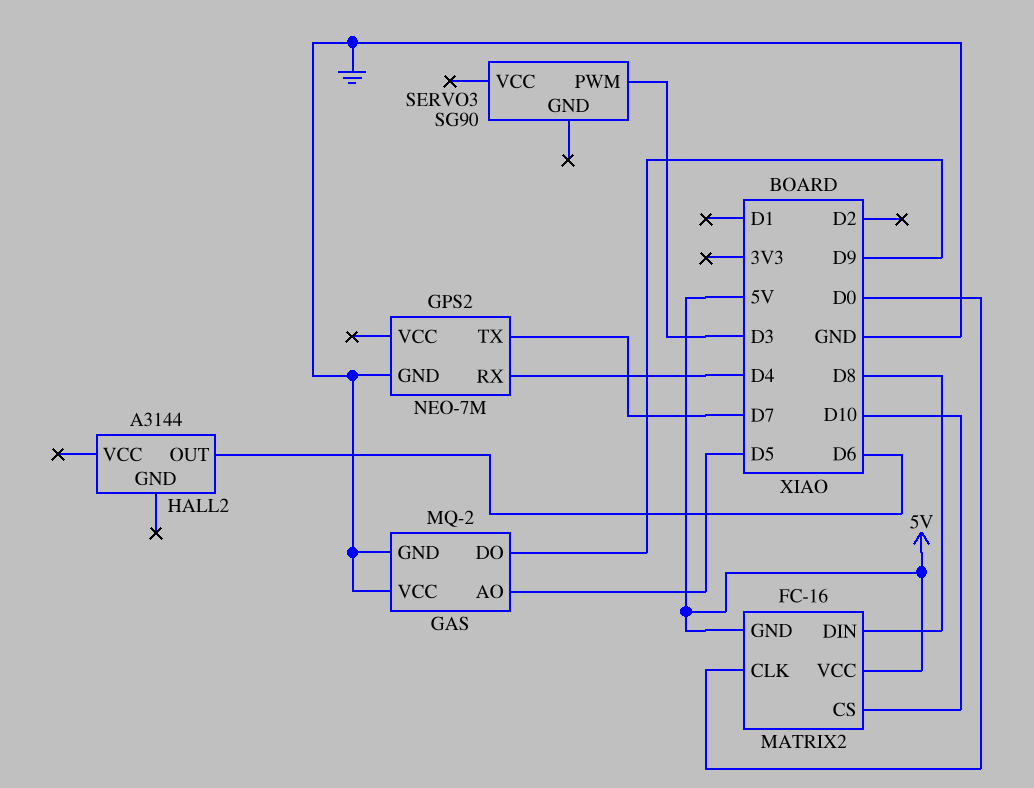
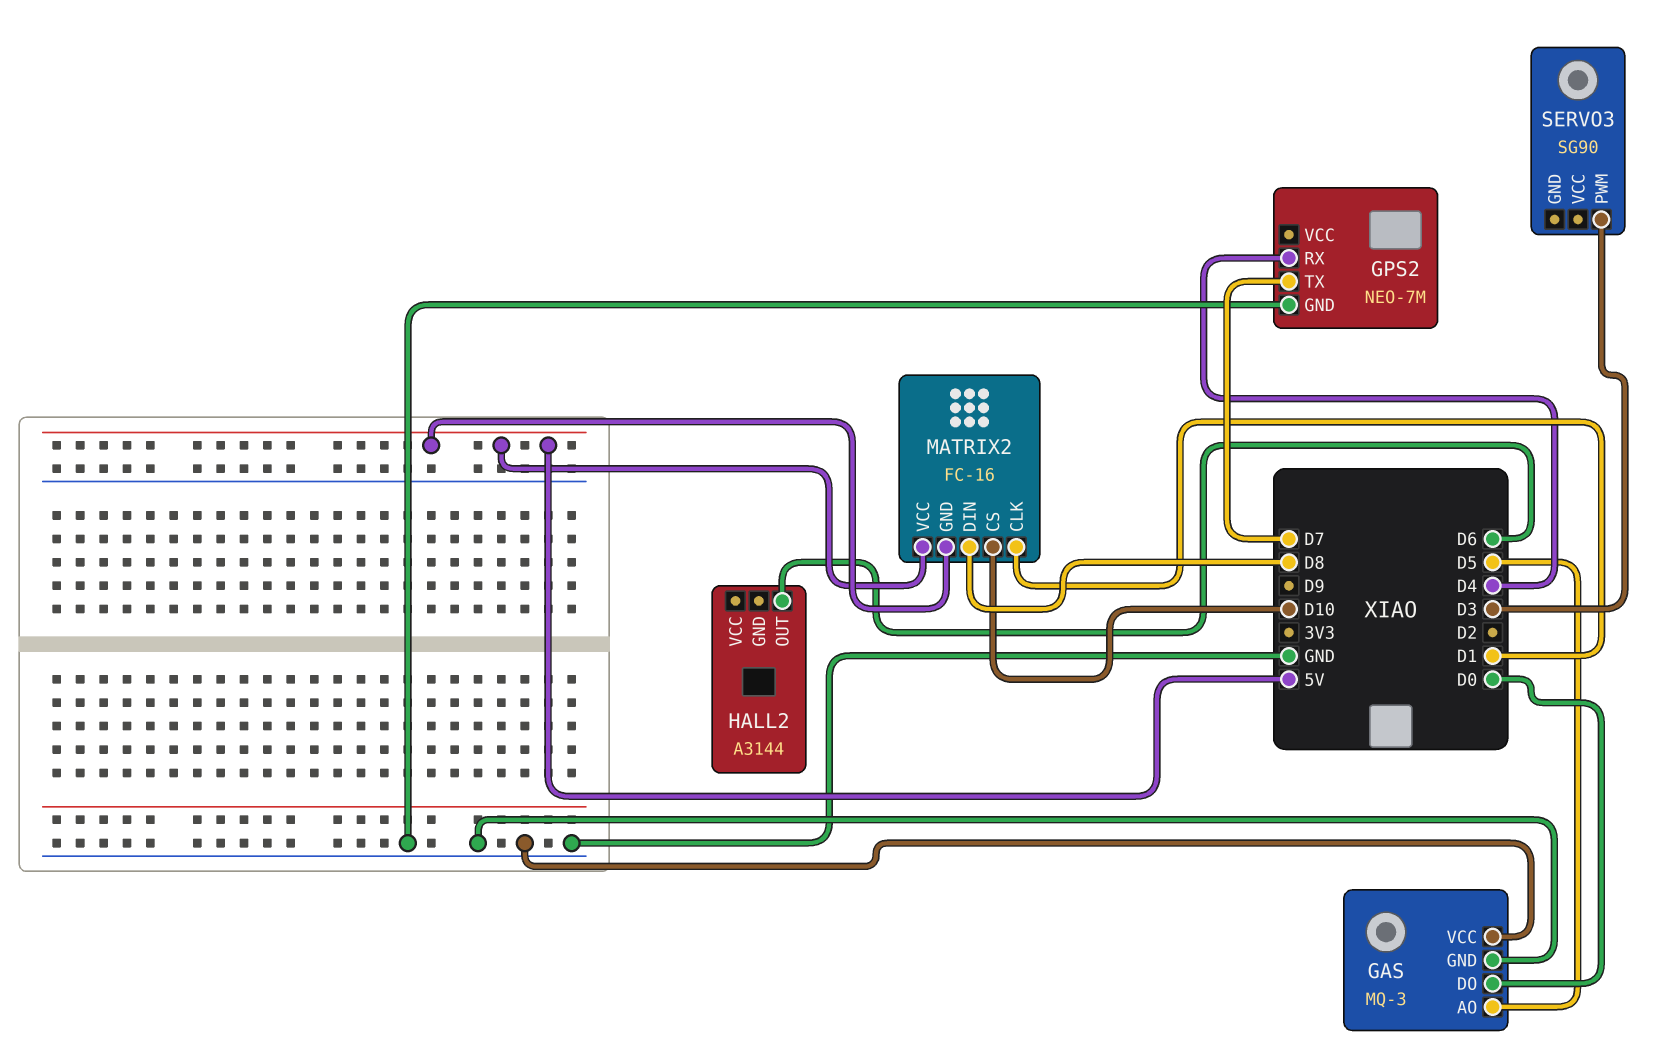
GAS: MQ-2 -> MQ-3
GAS pin DO: D9 -> D0
MATRIX2 pin CLK: D0 -> D1

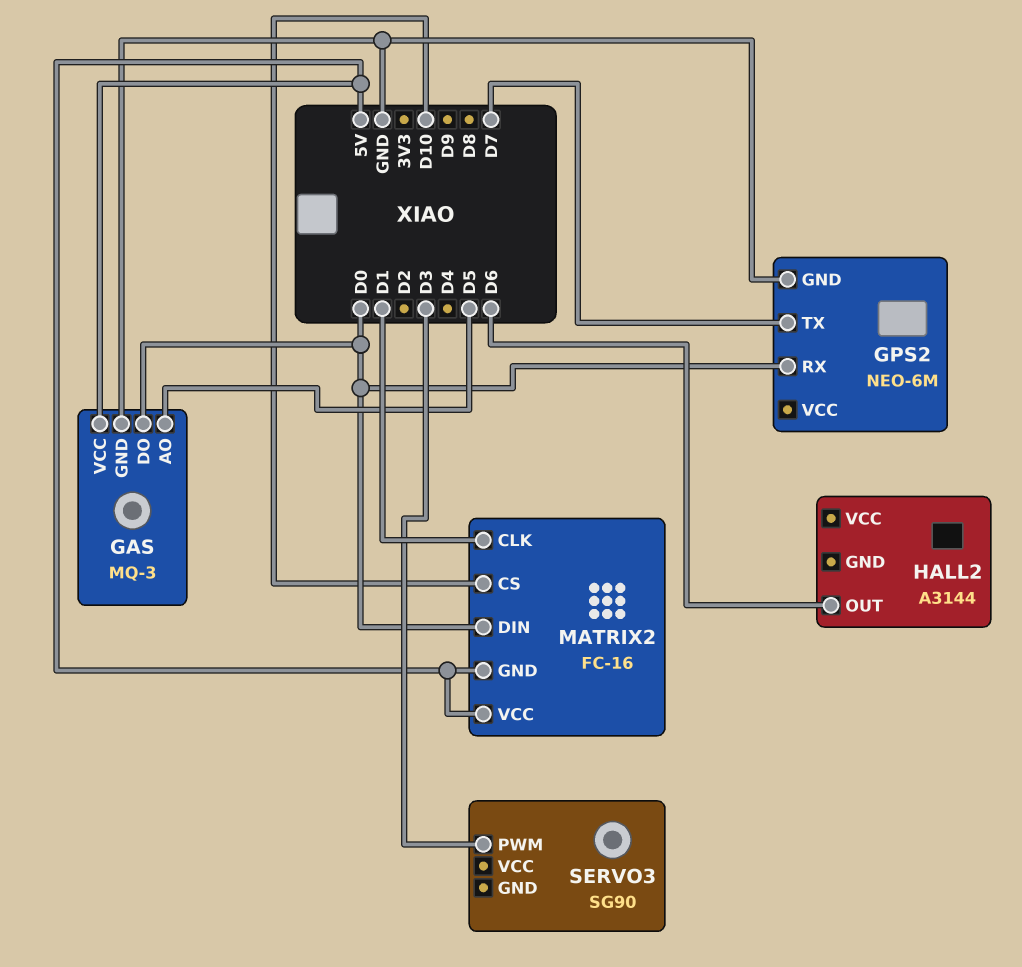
GAS pin VCC: GND -> 5V
GPS2: NEO-7M -> NEO-6M
GPS2 pin RX: D4 -> D0
MATRIX2 pin DIN: D8 -> D0

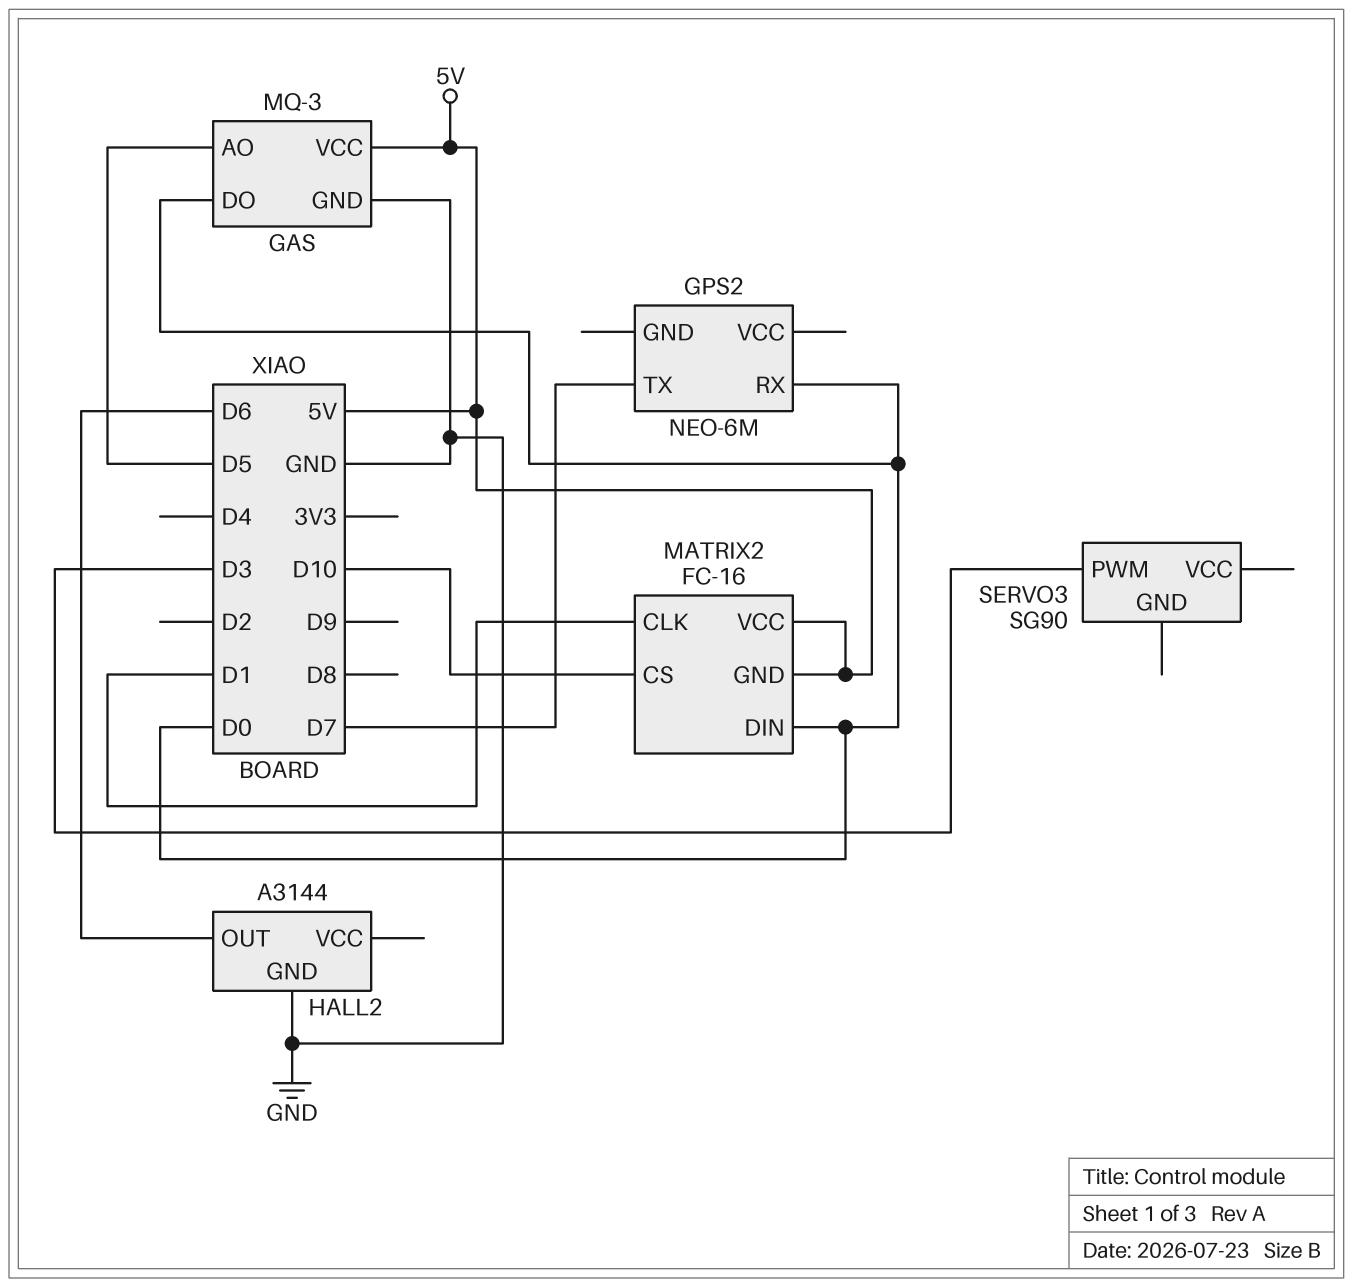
GPS2 pin GND: GND -> none
HALL2 pin GND: none -> GND

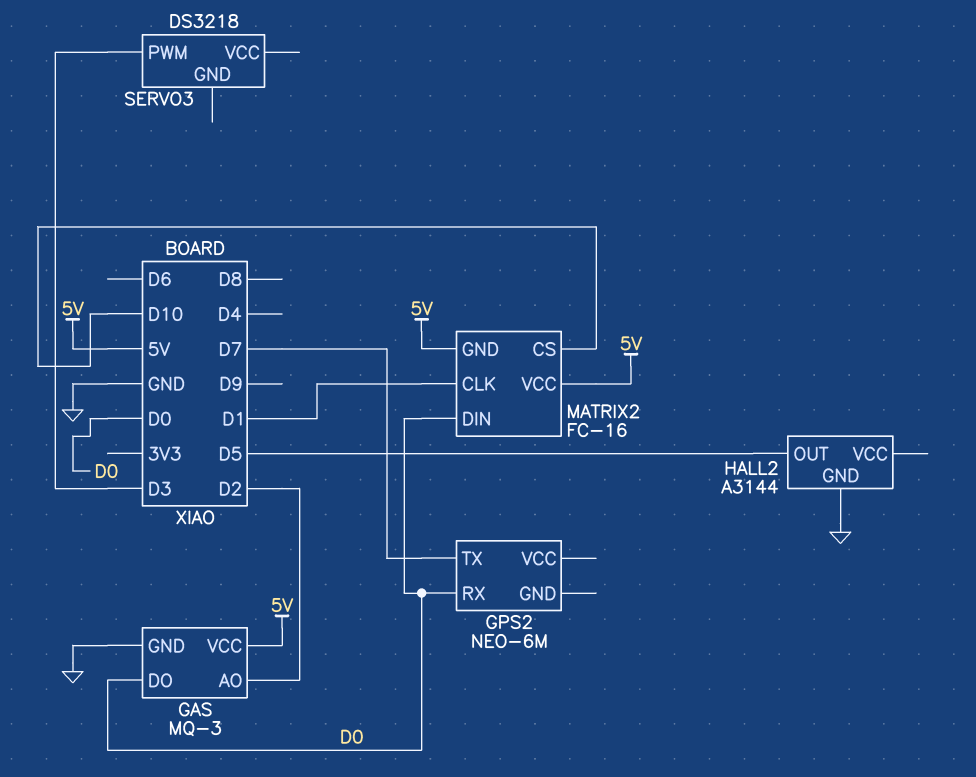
GAS pin AO: D5 -> D2
HALL2 pin OUT: D6 -> D5
SERVO3: SG90 -> DS3218

